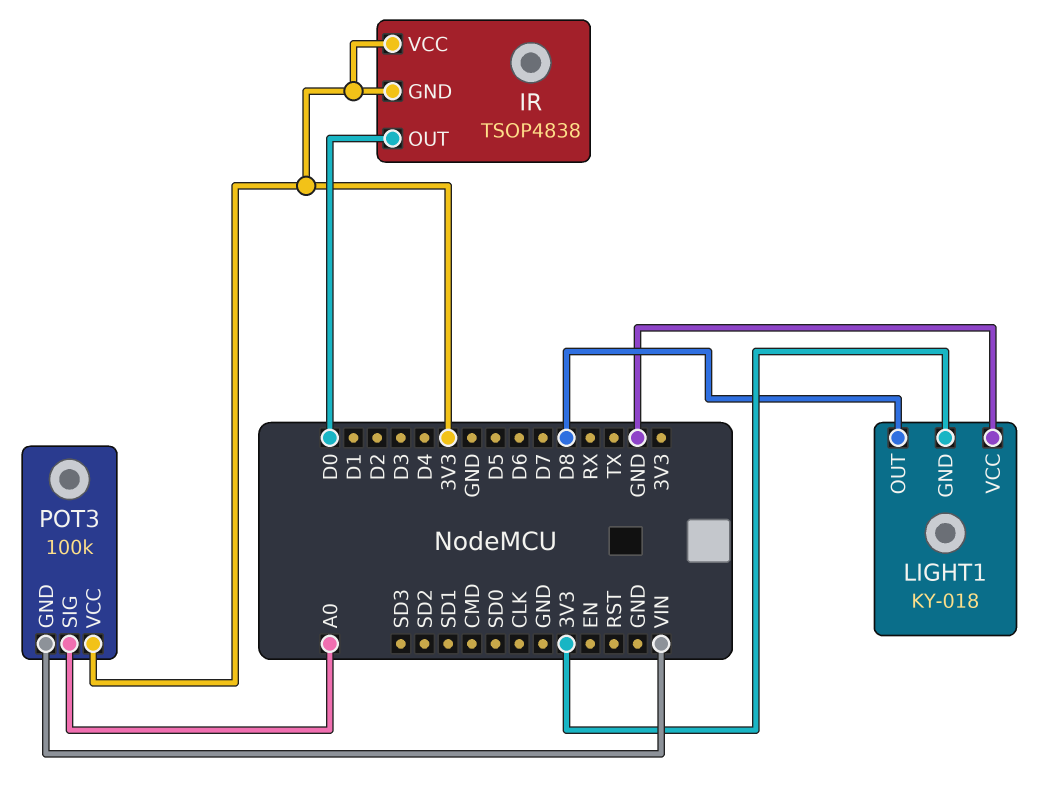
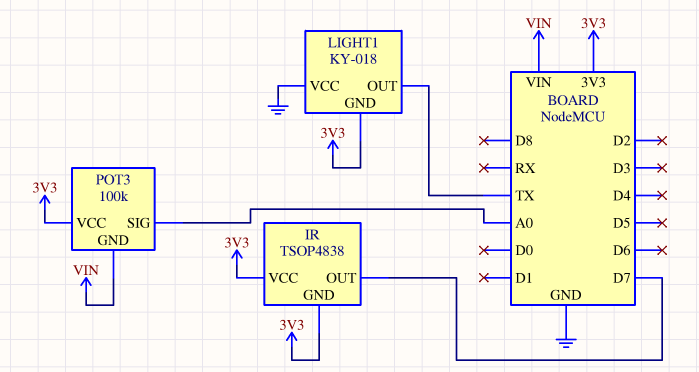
IR pin OUT: D0 -> D7
LIGHT1 pin OUT: D8 -> TX

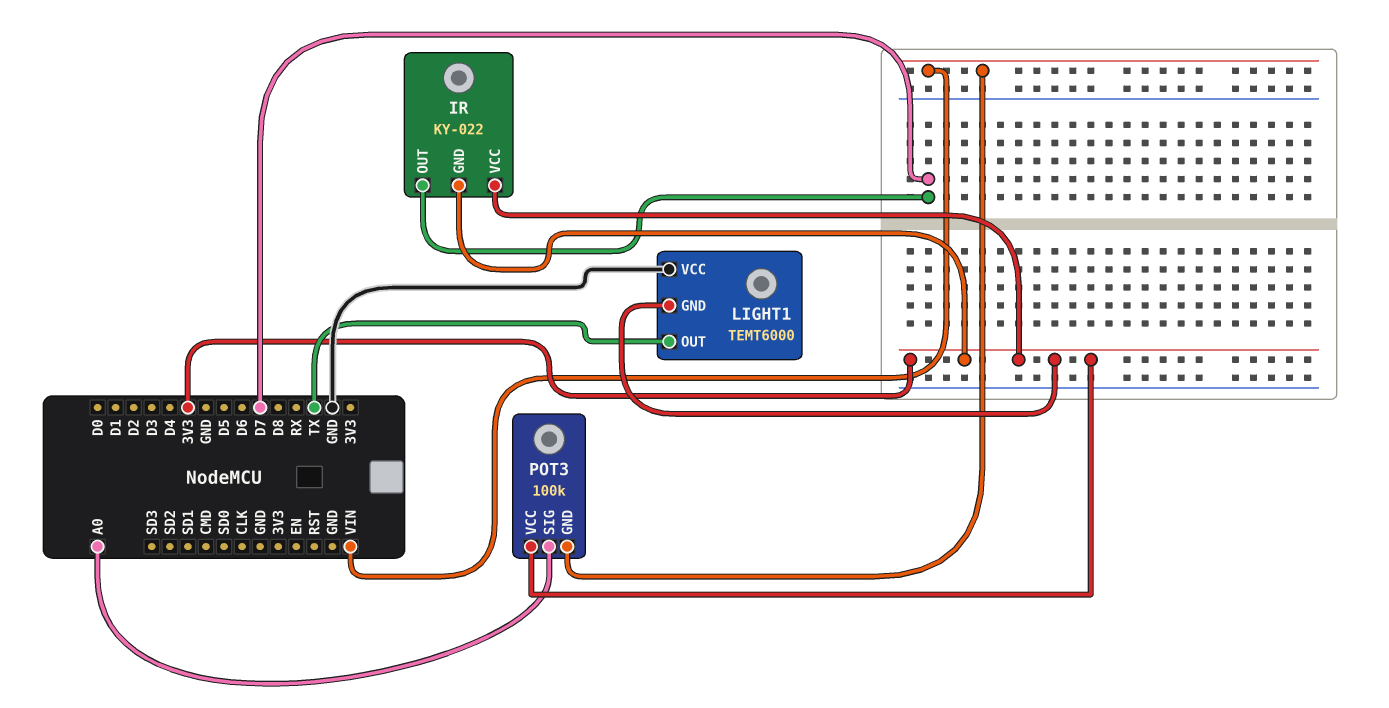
IR: TSOP4838 -> KY-022
LIGHT1: KY-018 -> TEMT6000

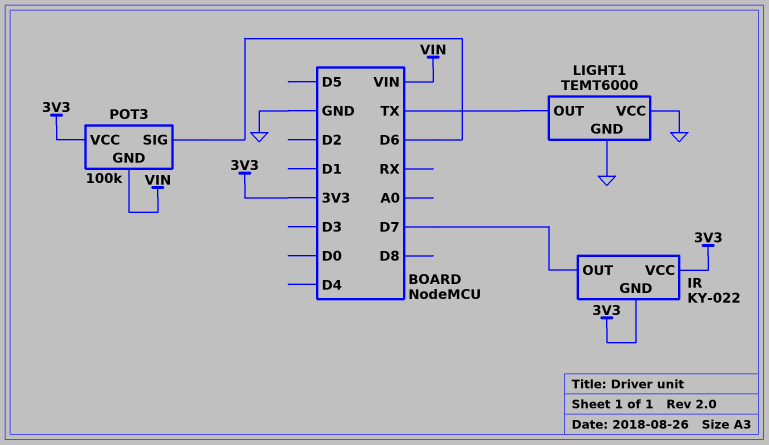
LIGHT1 pin GND: 3V3 -> GND
POT3 pin SIG: A0 -> D6

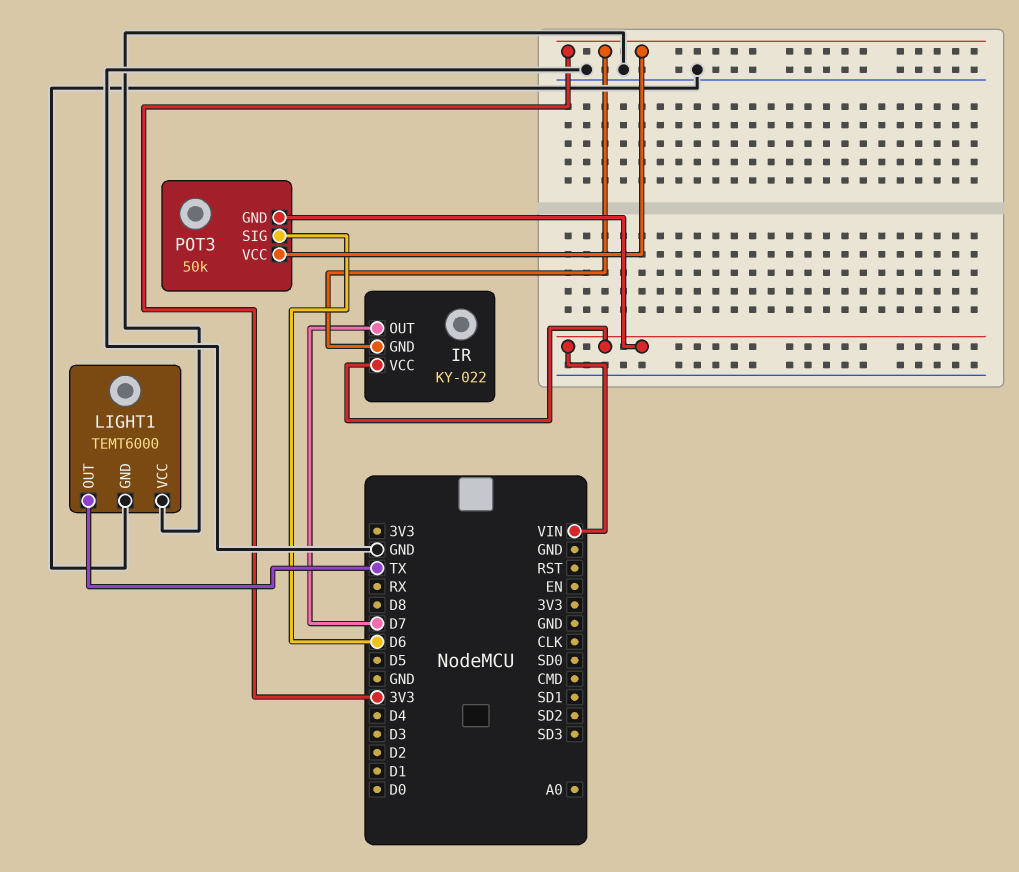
IR pin VCC: 3V3 -> VIN
POT3: 100k -> 50k

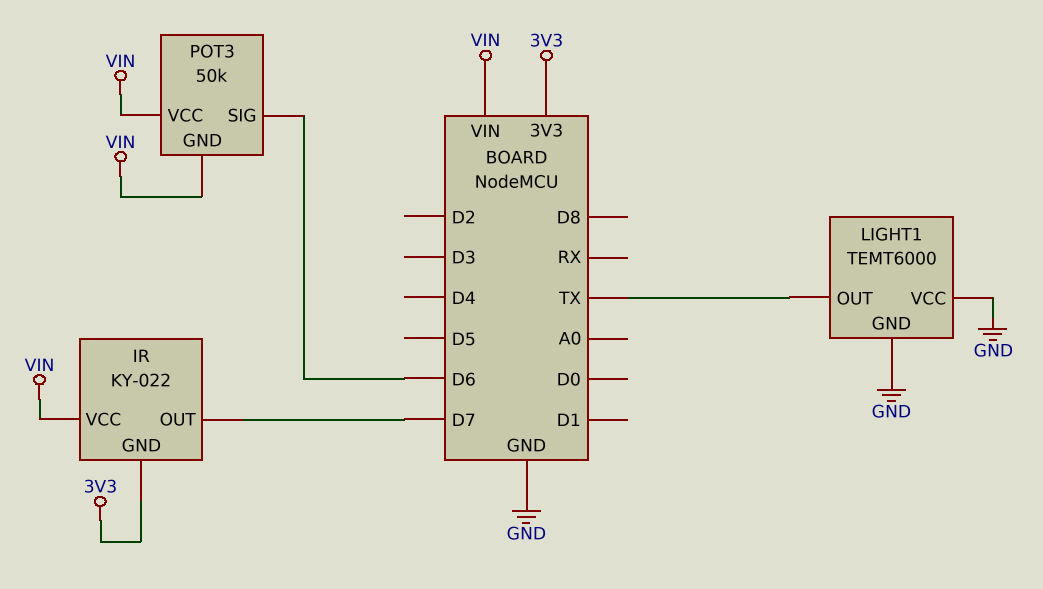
POT3 pin VCC: 3V3 -> VIN

